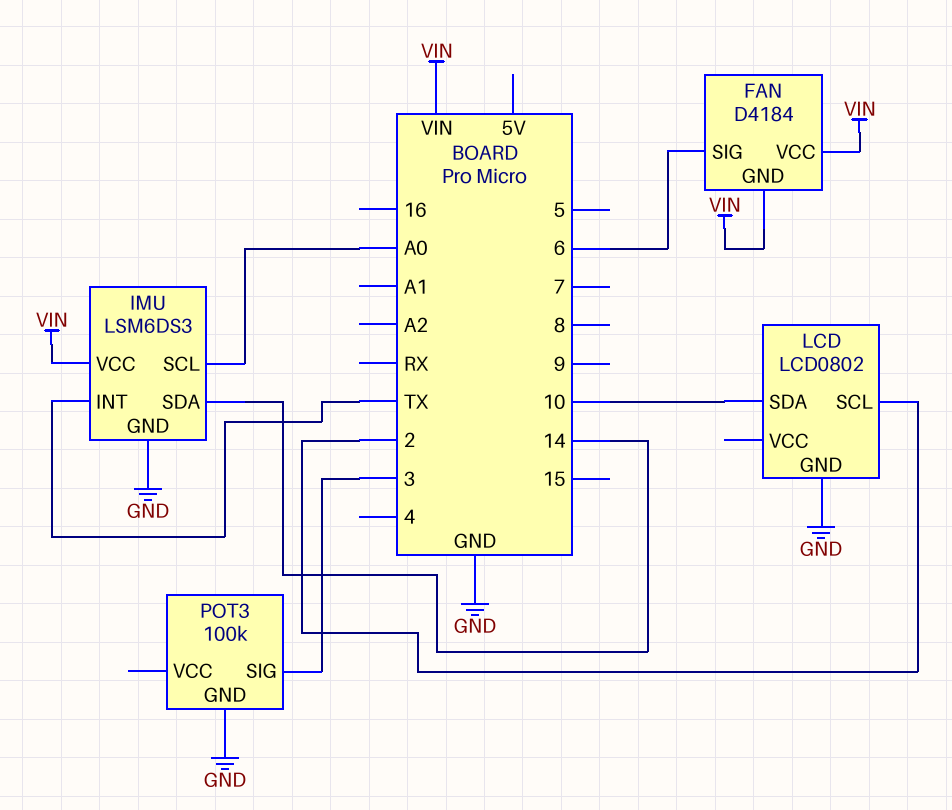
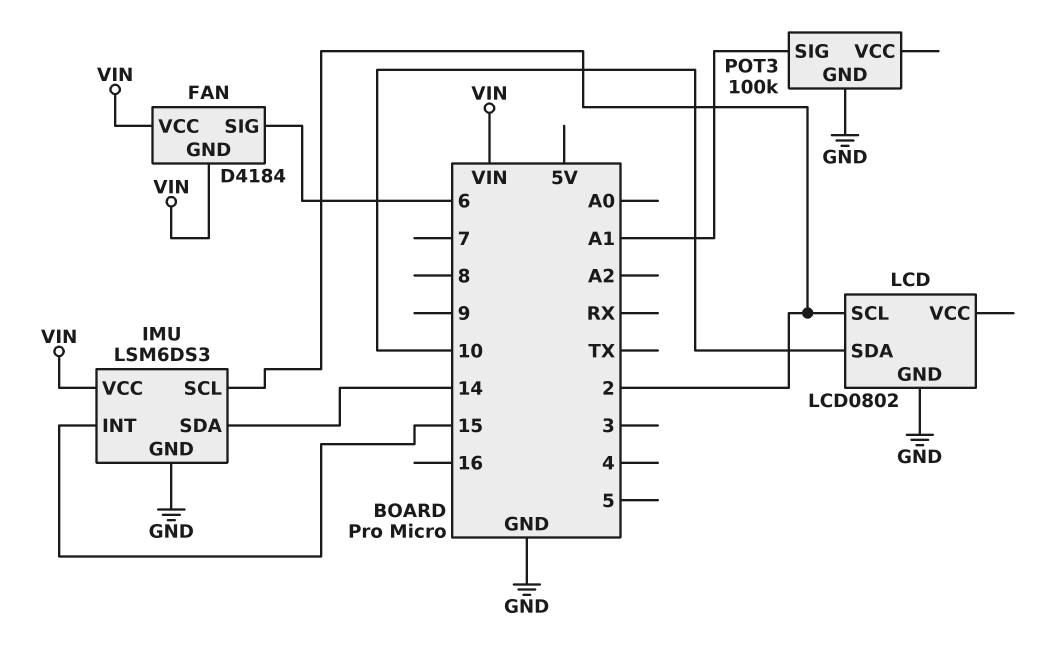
IMU pin INT: TX -> 15
IMU pin SCL: A0 -> 2
POT3 pin SIG: 3 -> A1

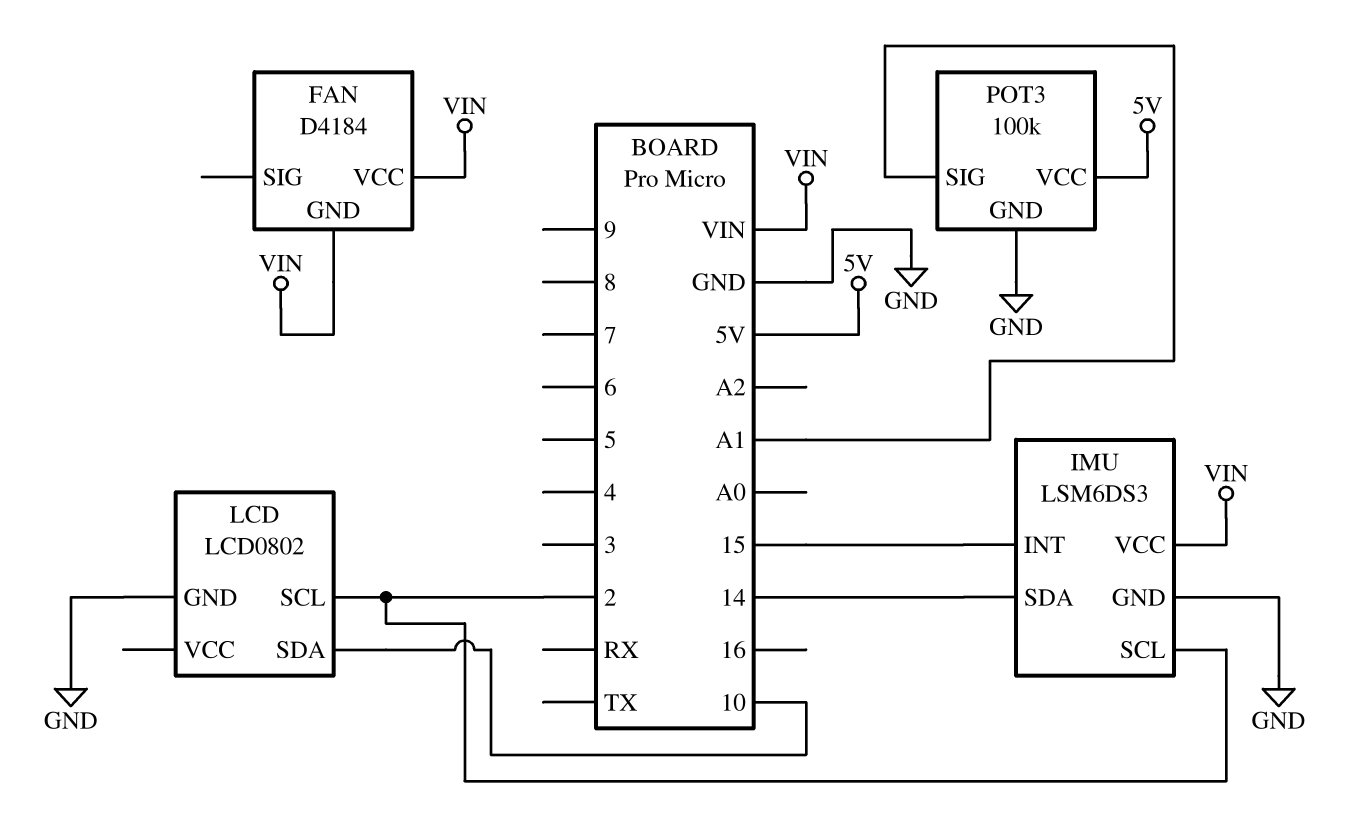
FAN pin SIG: 6 -> none
POT3 pin VCC: none -> 5V

